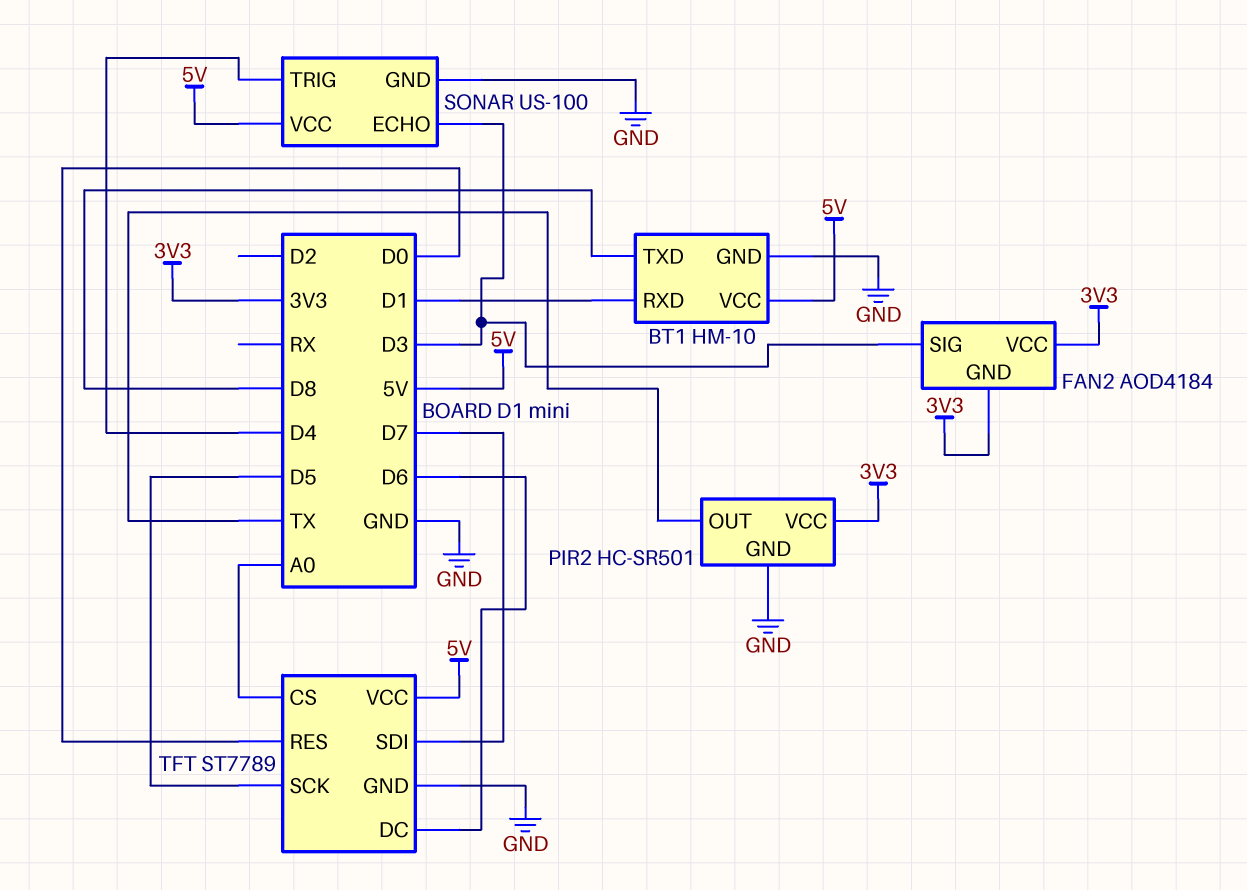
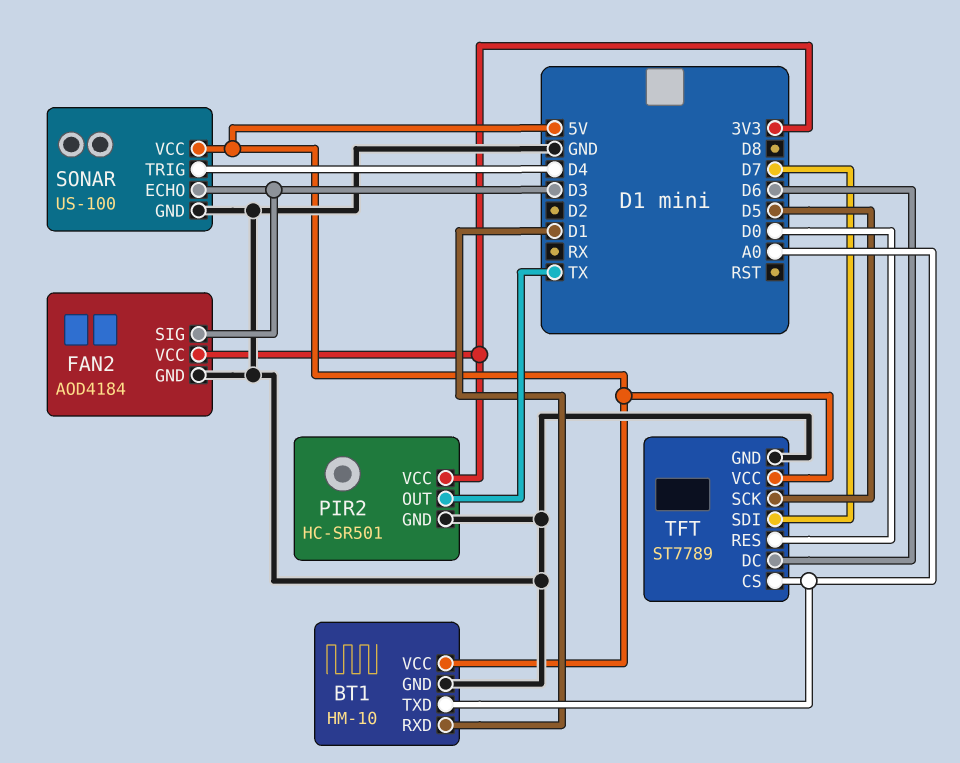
BT1 pin TXD: D8 -> A0
FAN2 pin GND: 3V3 -> GND

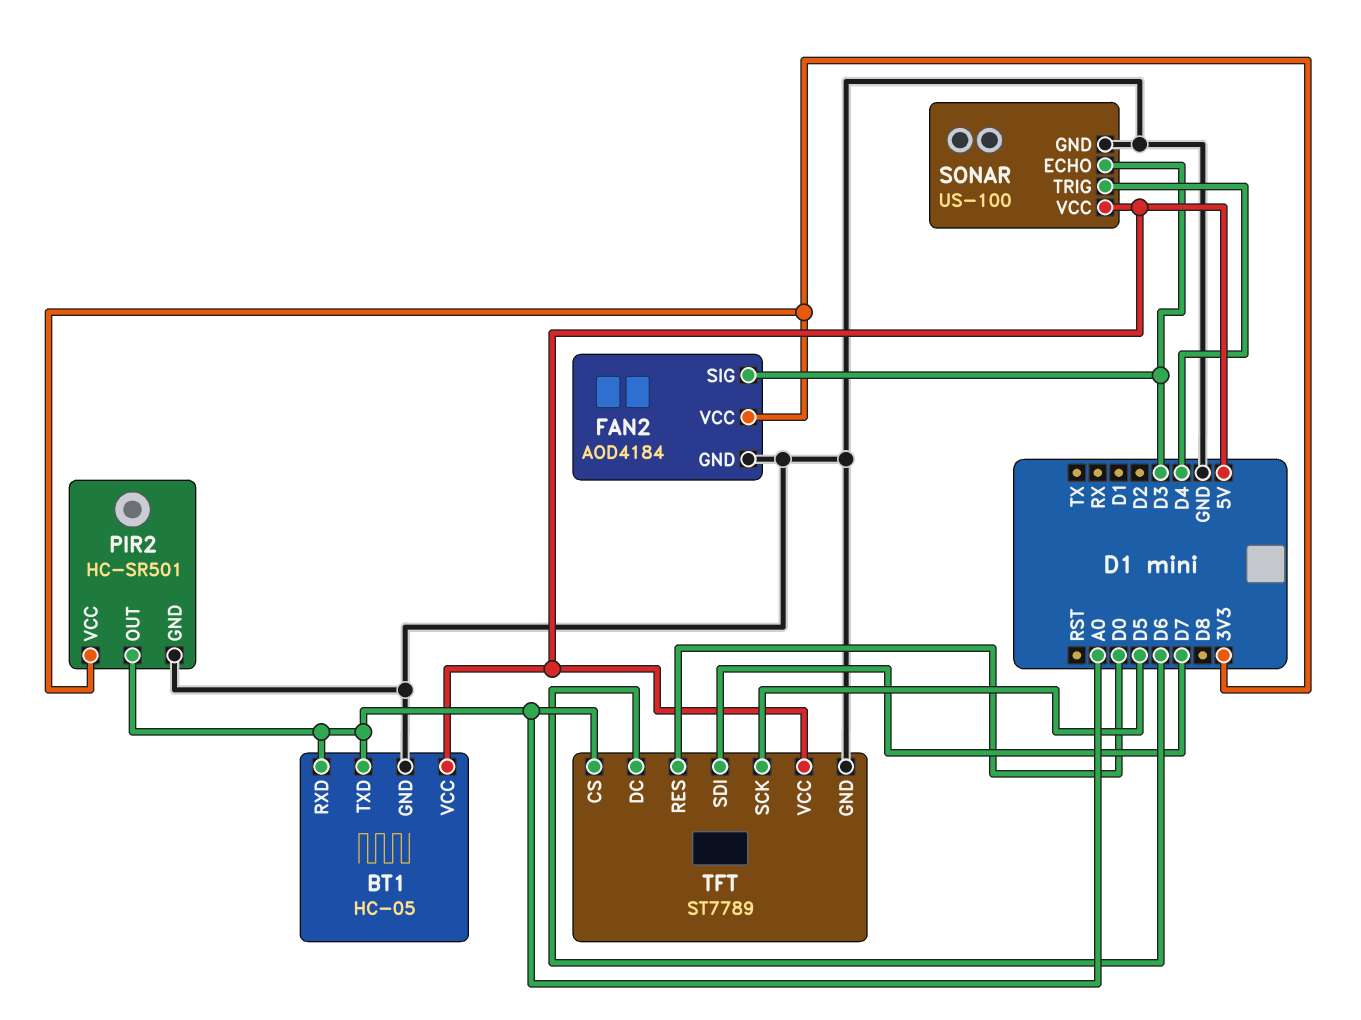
BT1: HM-10 -> HC-05
BT1 pin RXD: D1 -> A0
PIR2 pin OUT: TX -> A0

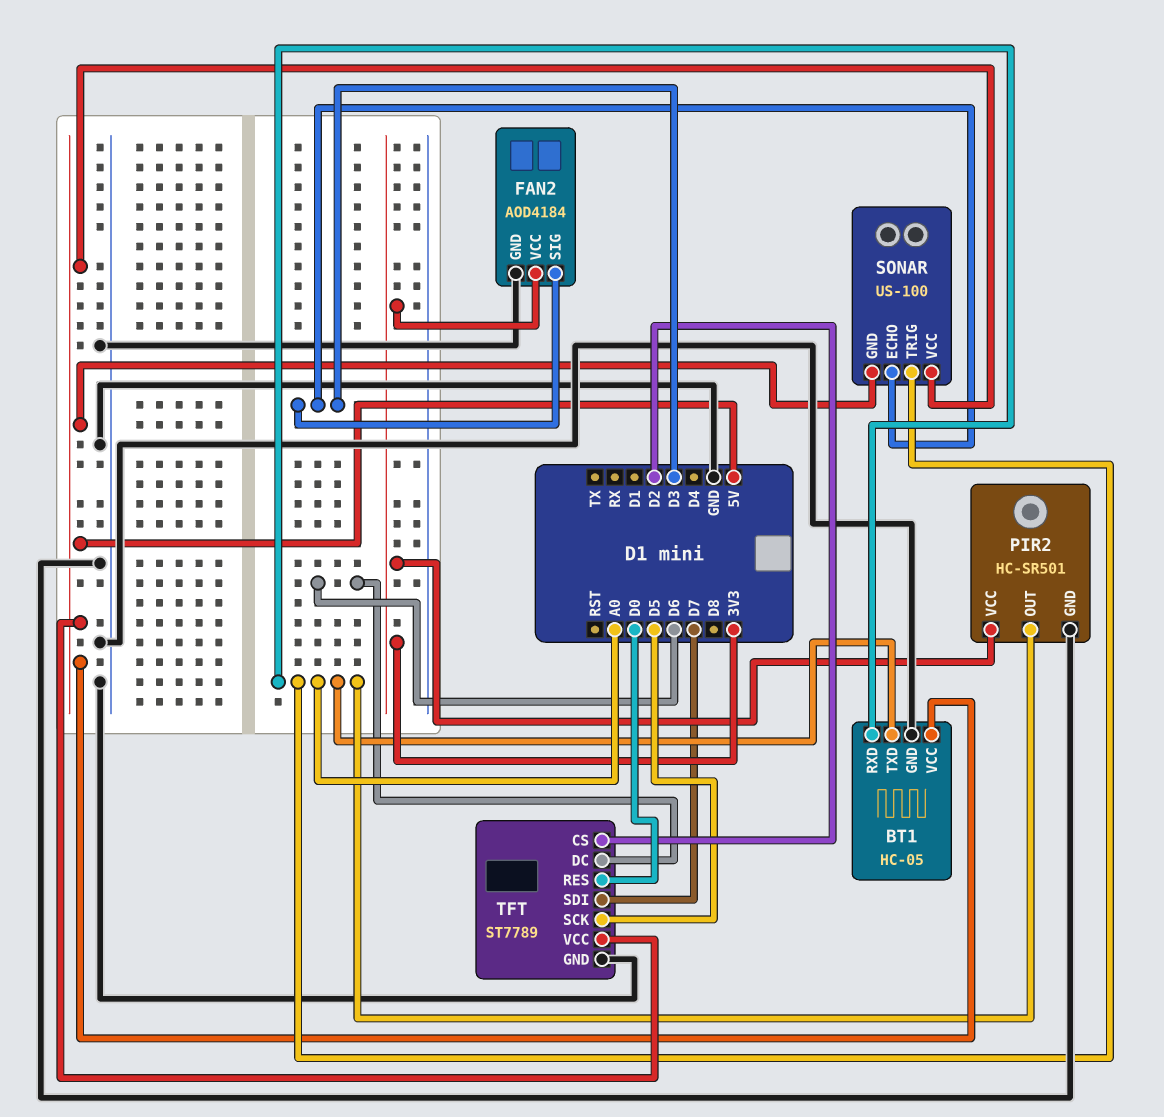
SONAR pin GND: GND -> 5V
SONAR pin TRIG: D4 -> A0
TFT pin CS: A0 -> D2

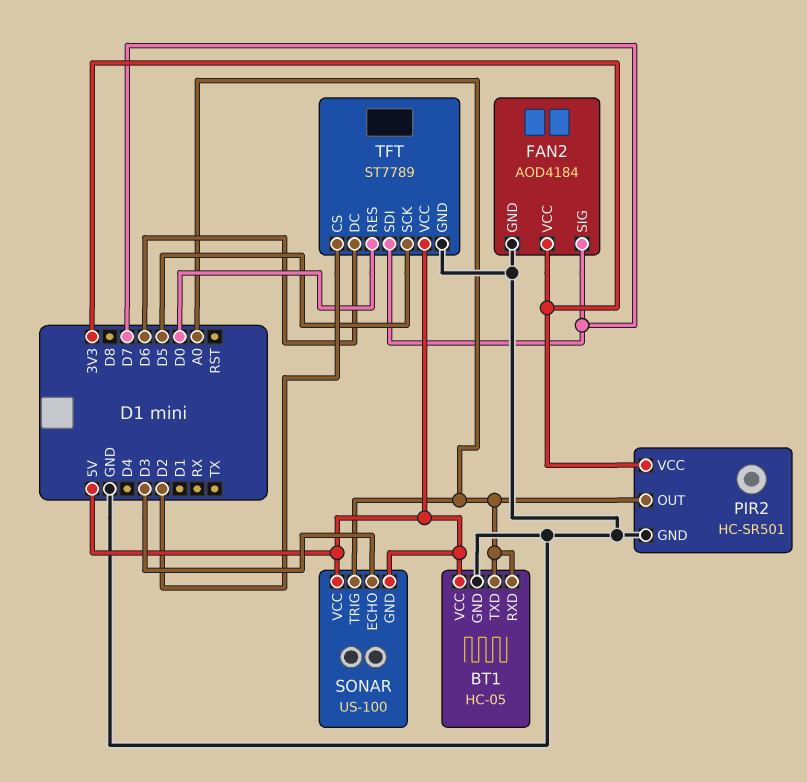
FAN2 pin SIG: D3 -> D7

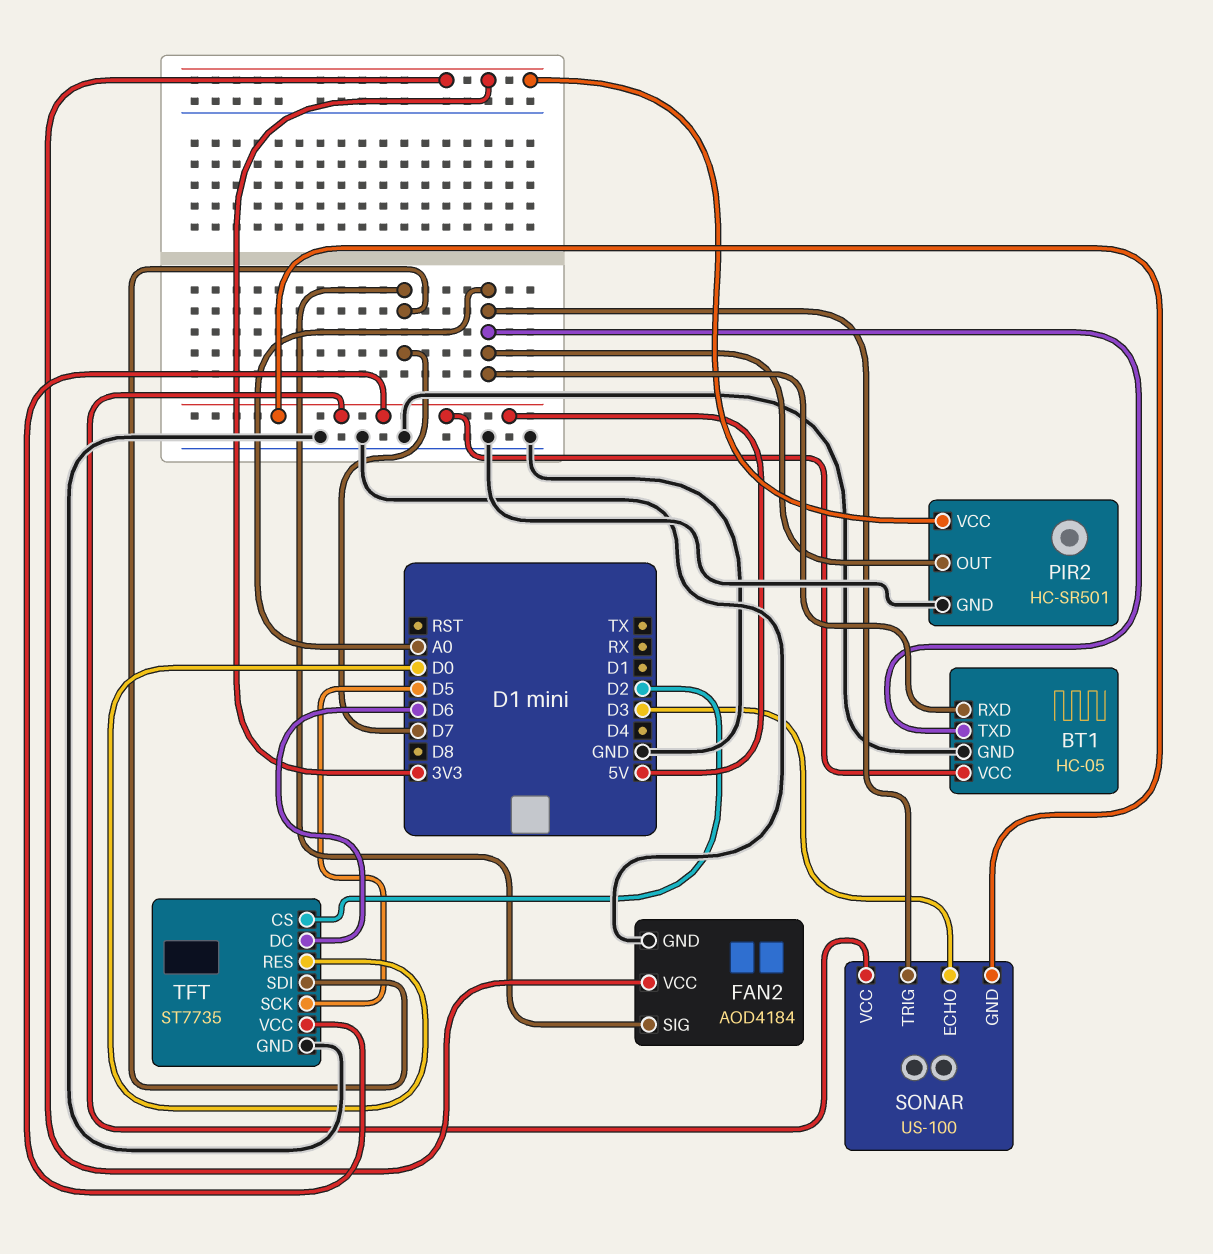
TFT: ST7789 -> ST7735

